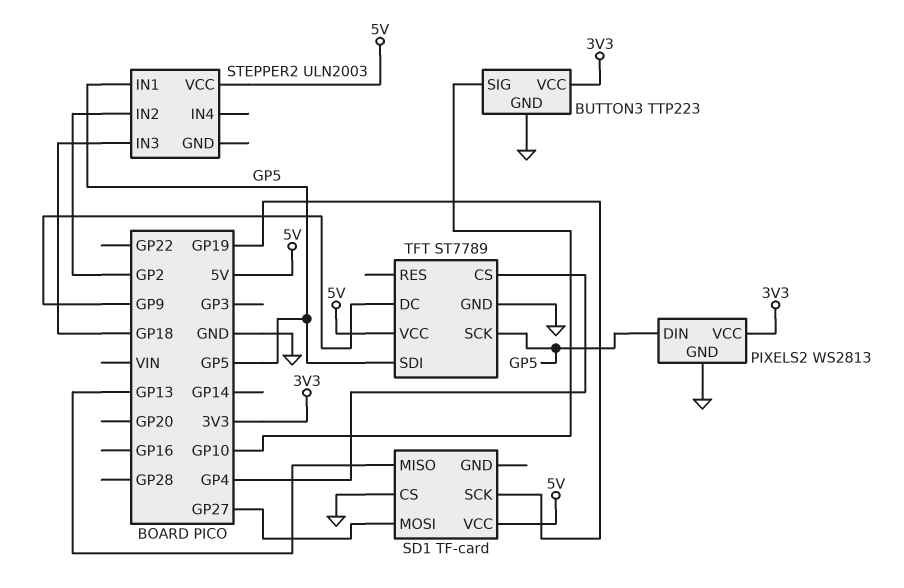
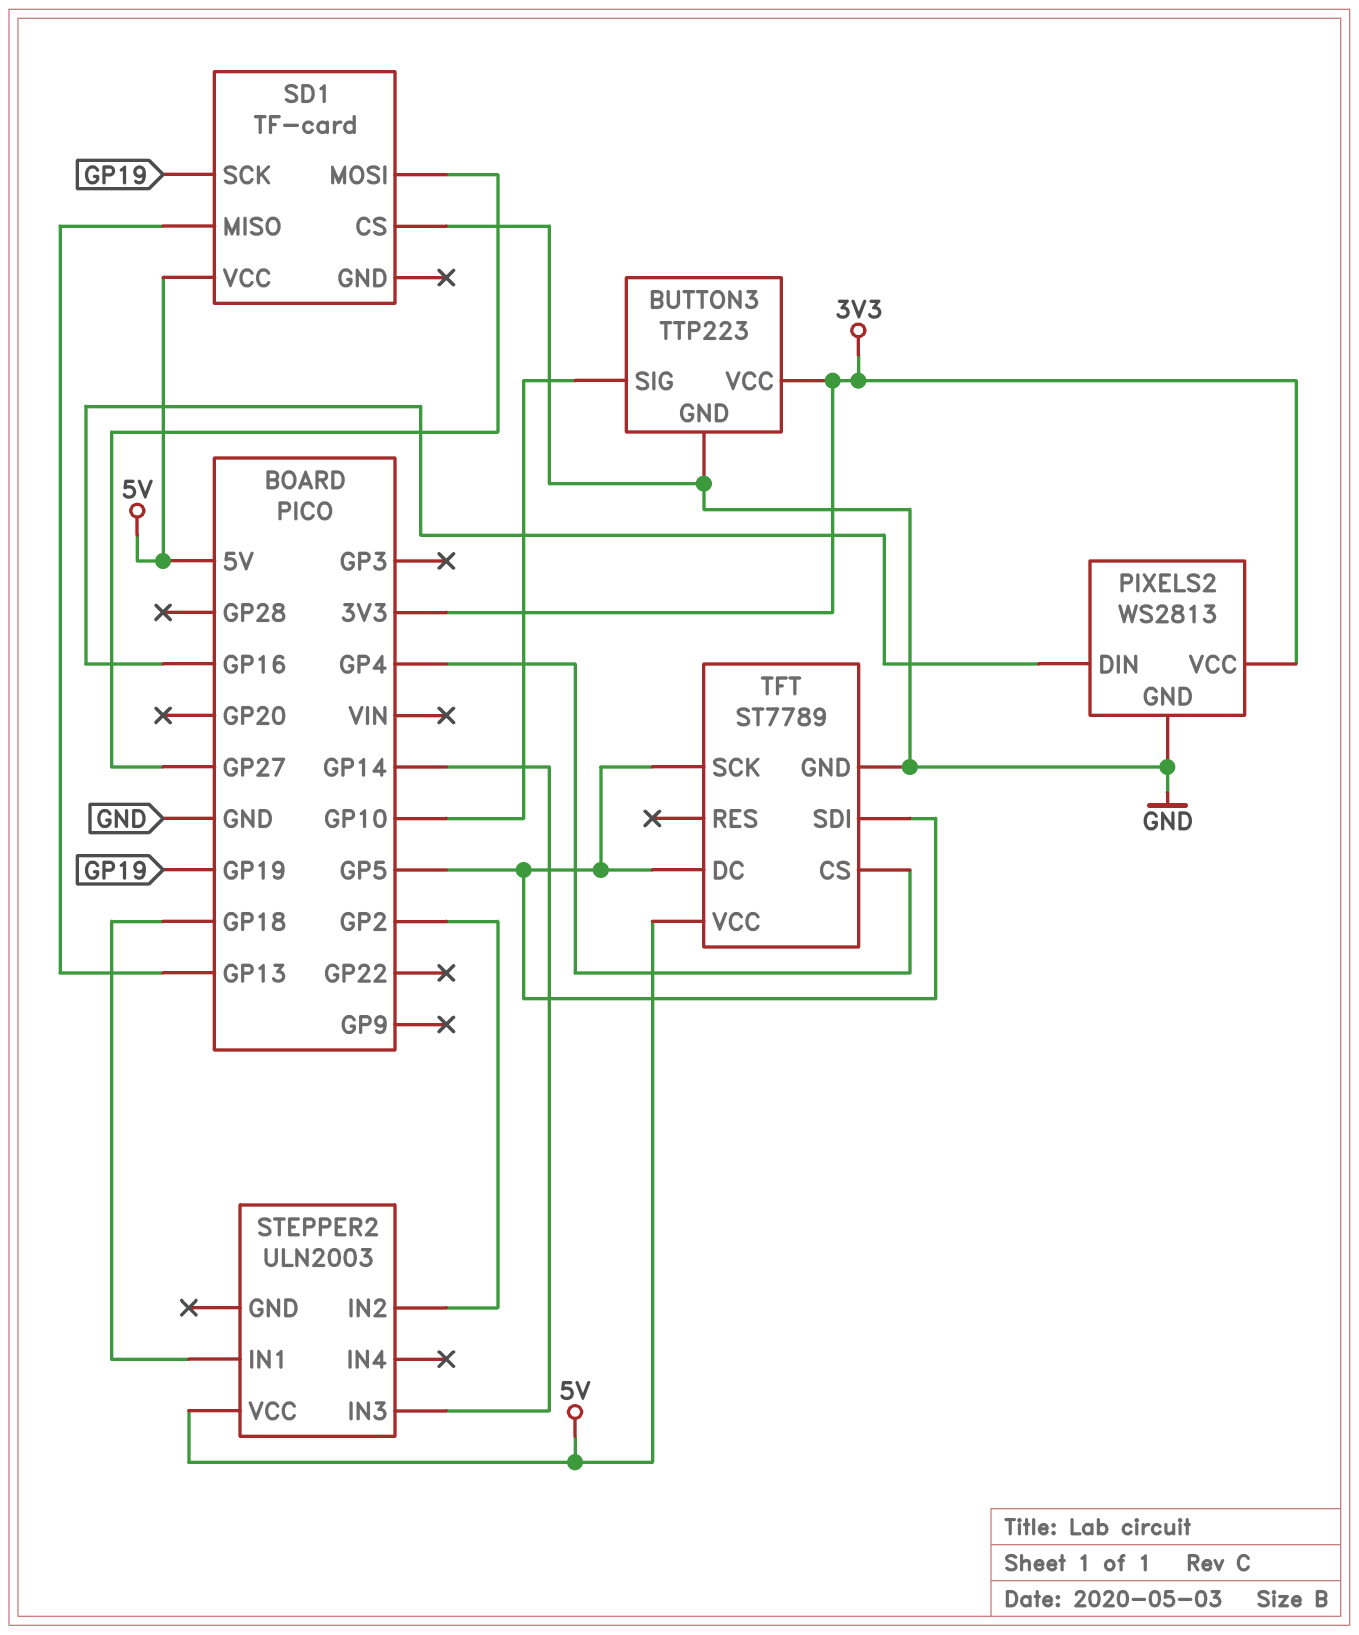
PIXELS2 pin DIN: GP5 -> GP16
STEPPER2 pin IN1: GP5 -> GP18
STEPPER2 pin IN3: GP18 -> GP14
TFT pin DC: GP9 -> GP5

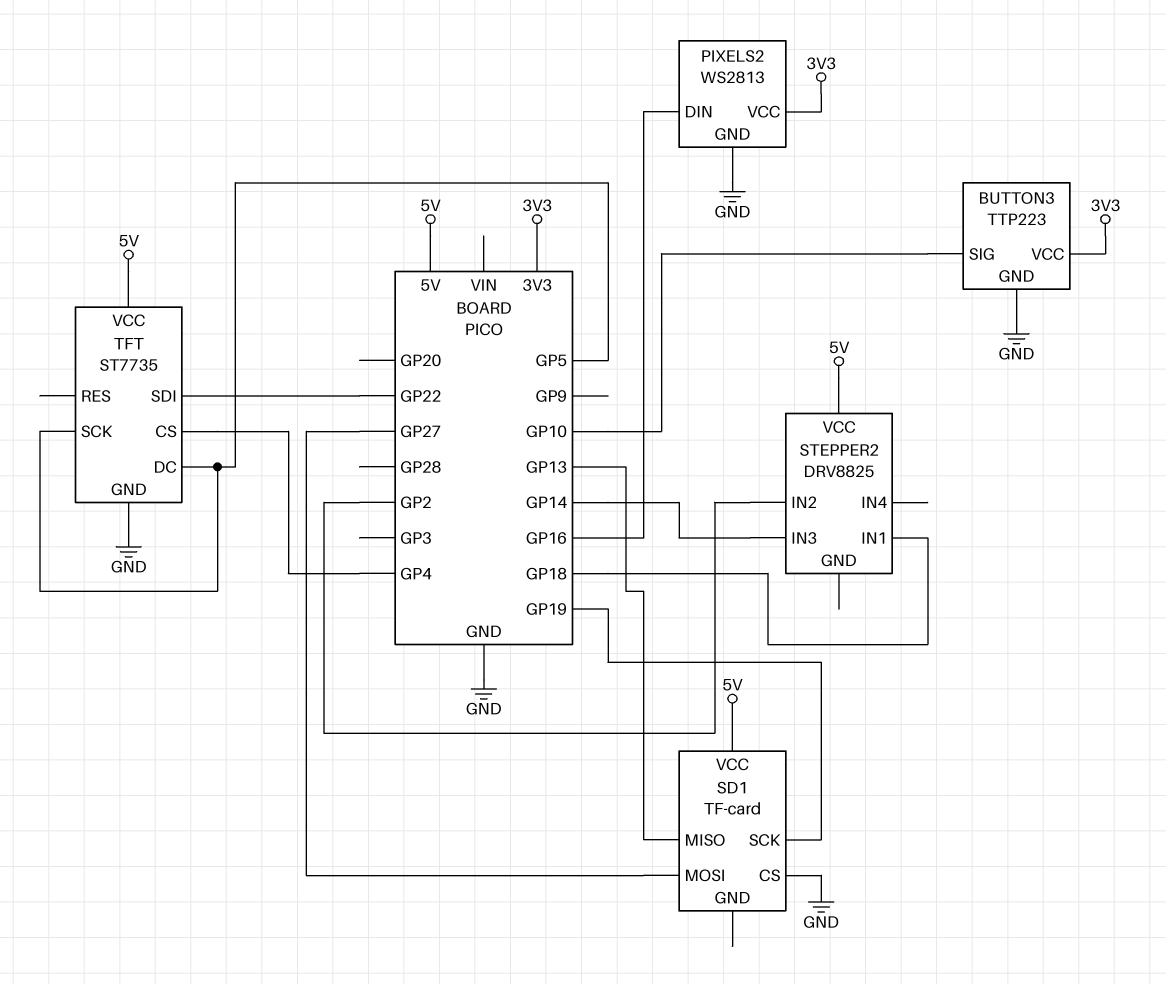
STEPPER2: ULN2003 -> DRV8825
TFT: ST7789 -> ST7735
TFT pin SDI: GP5 -> GP22

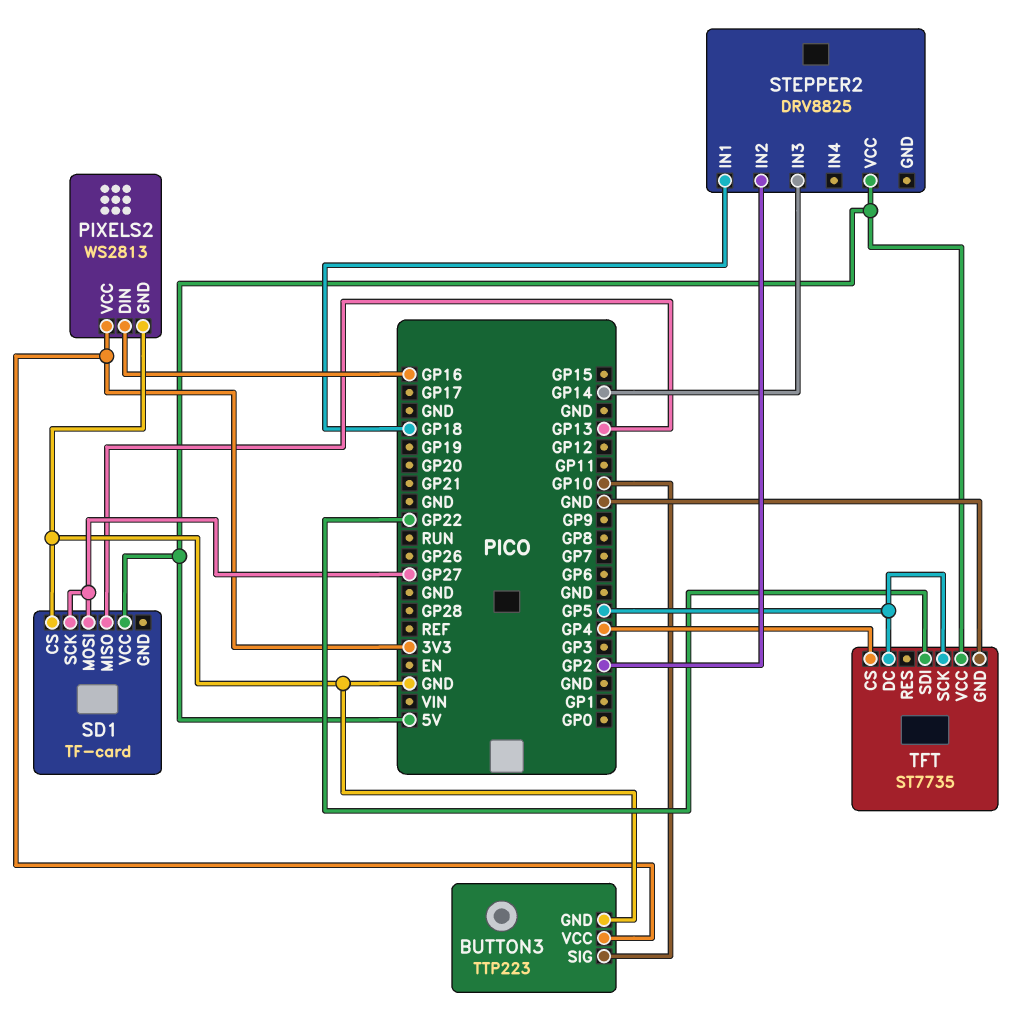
SD1 pin SCK: GP19 -> GP27

